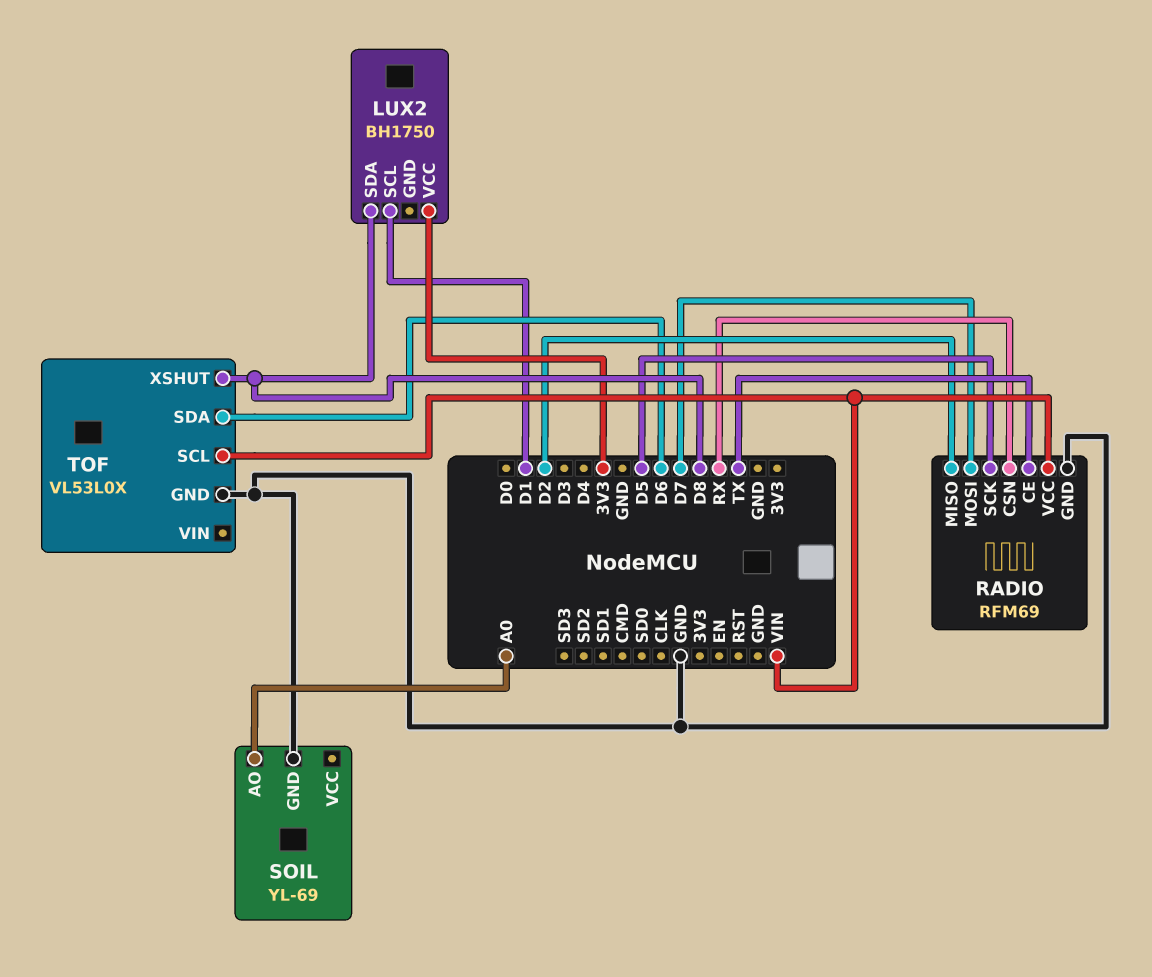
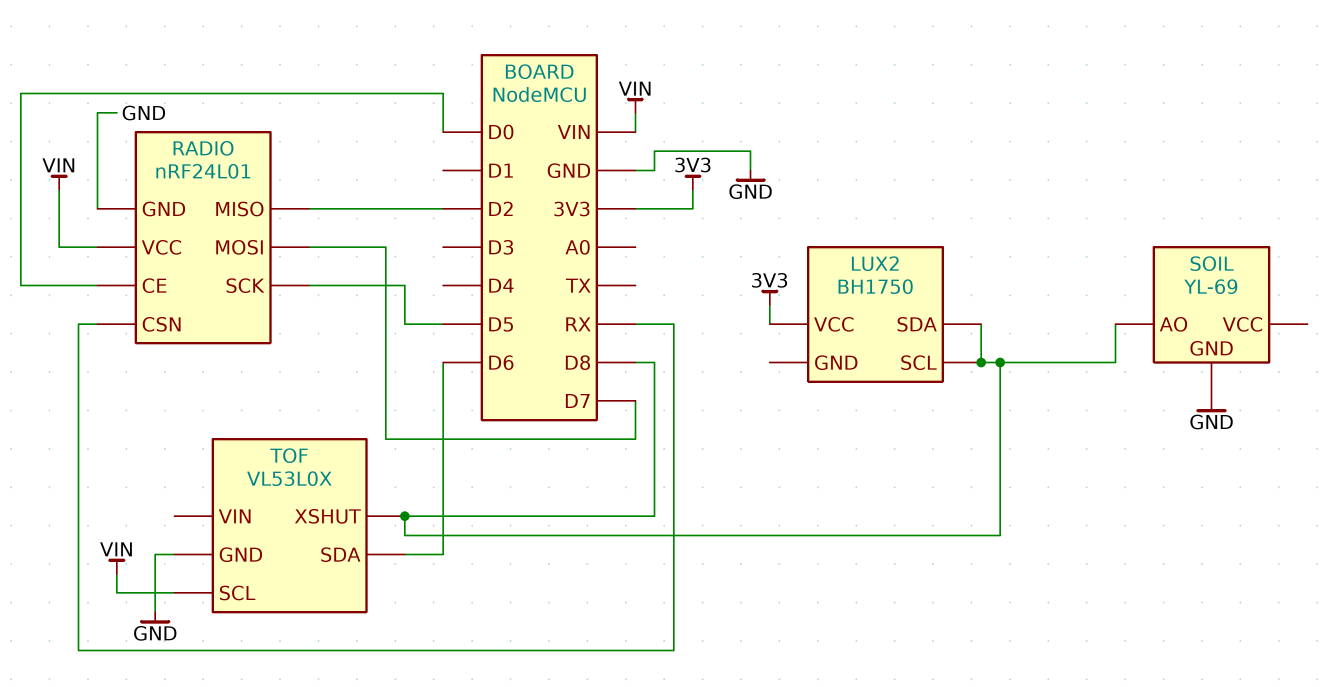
LUX2 pin SCL: D1 -> D8
RADIO: RFM69 -> nRF24L01
RADIO pin CE: TX -> D0
SOIL pin AO: A0 -> D8

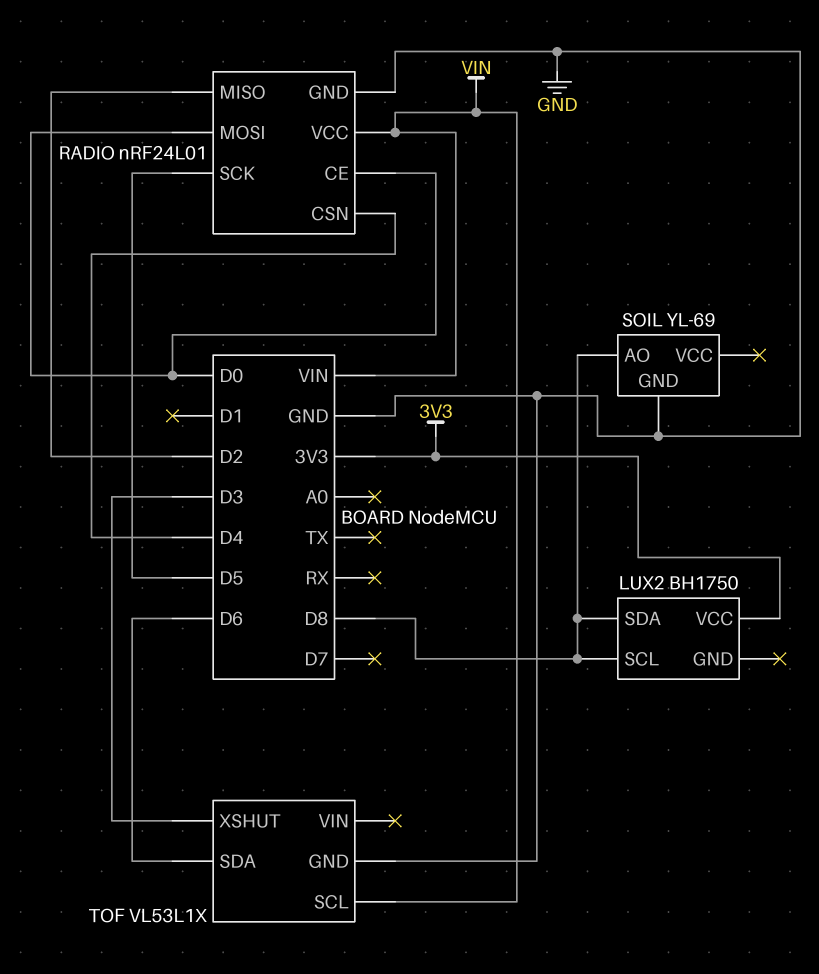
RADIO pin CSN: RX -> D4
RADIO pin MOSI: D7 -> D0
TOF: VL53L0X -> VL53L1X
TOF pin XSHUT: D8 -> D3

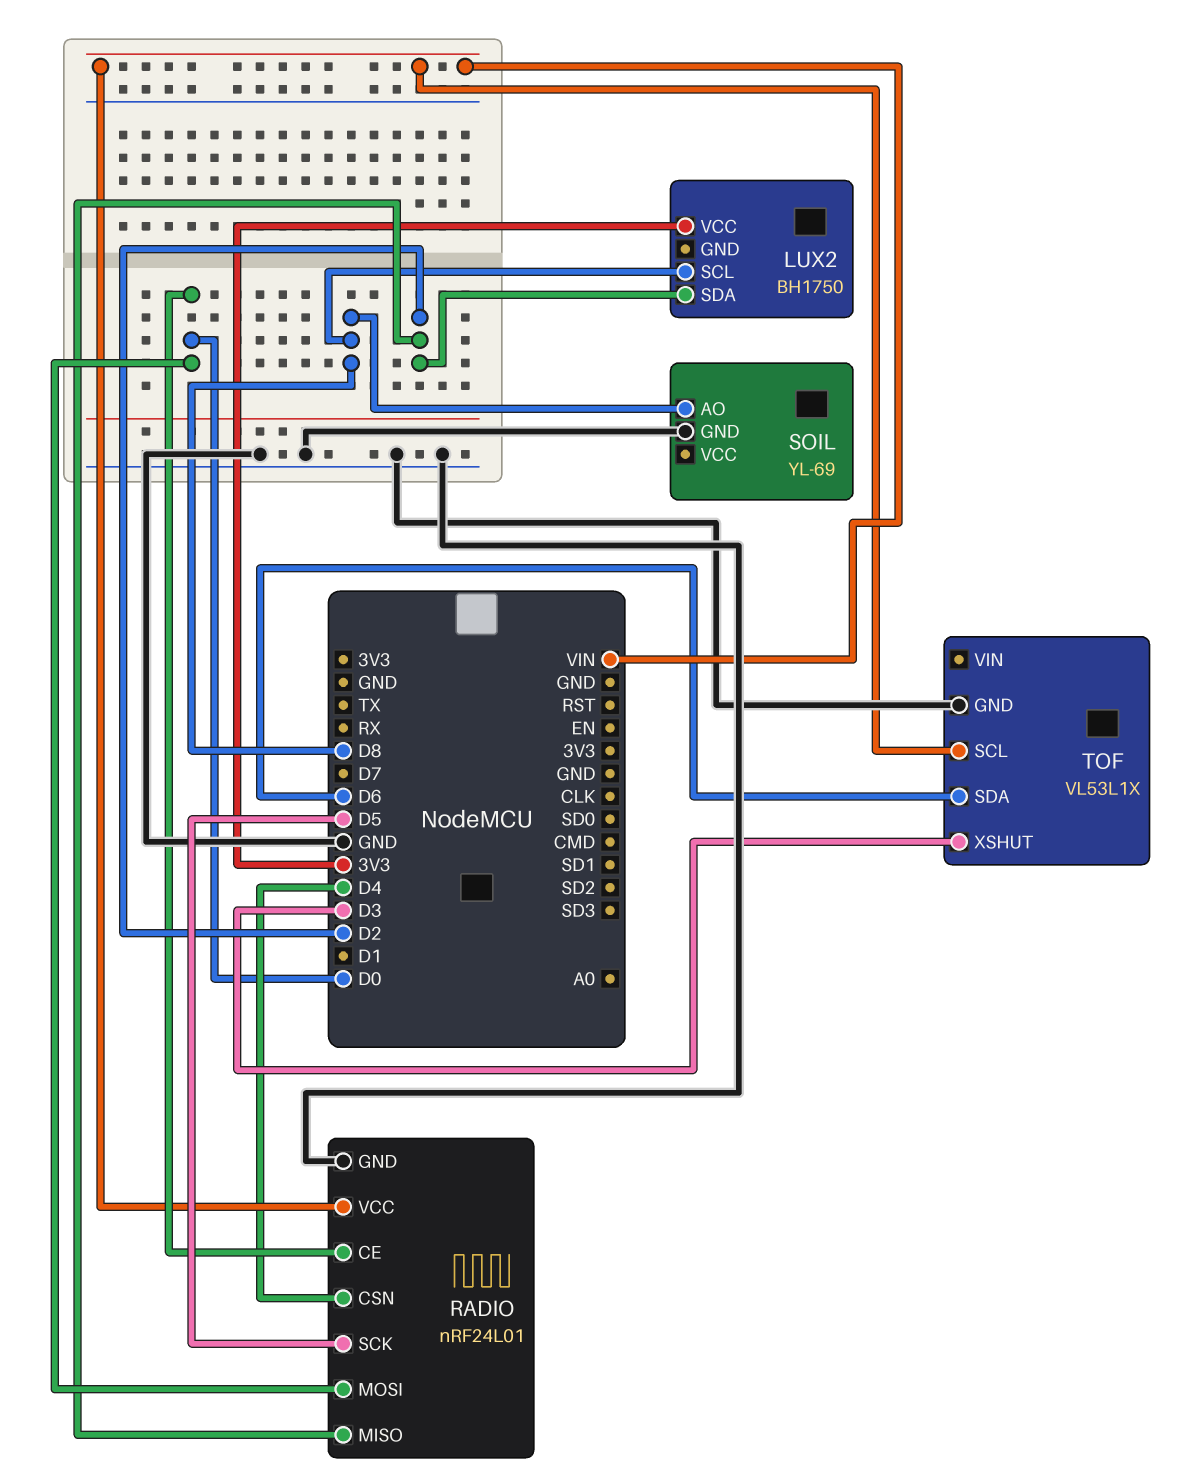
LUX2 pin SDA: D8 -> D2

